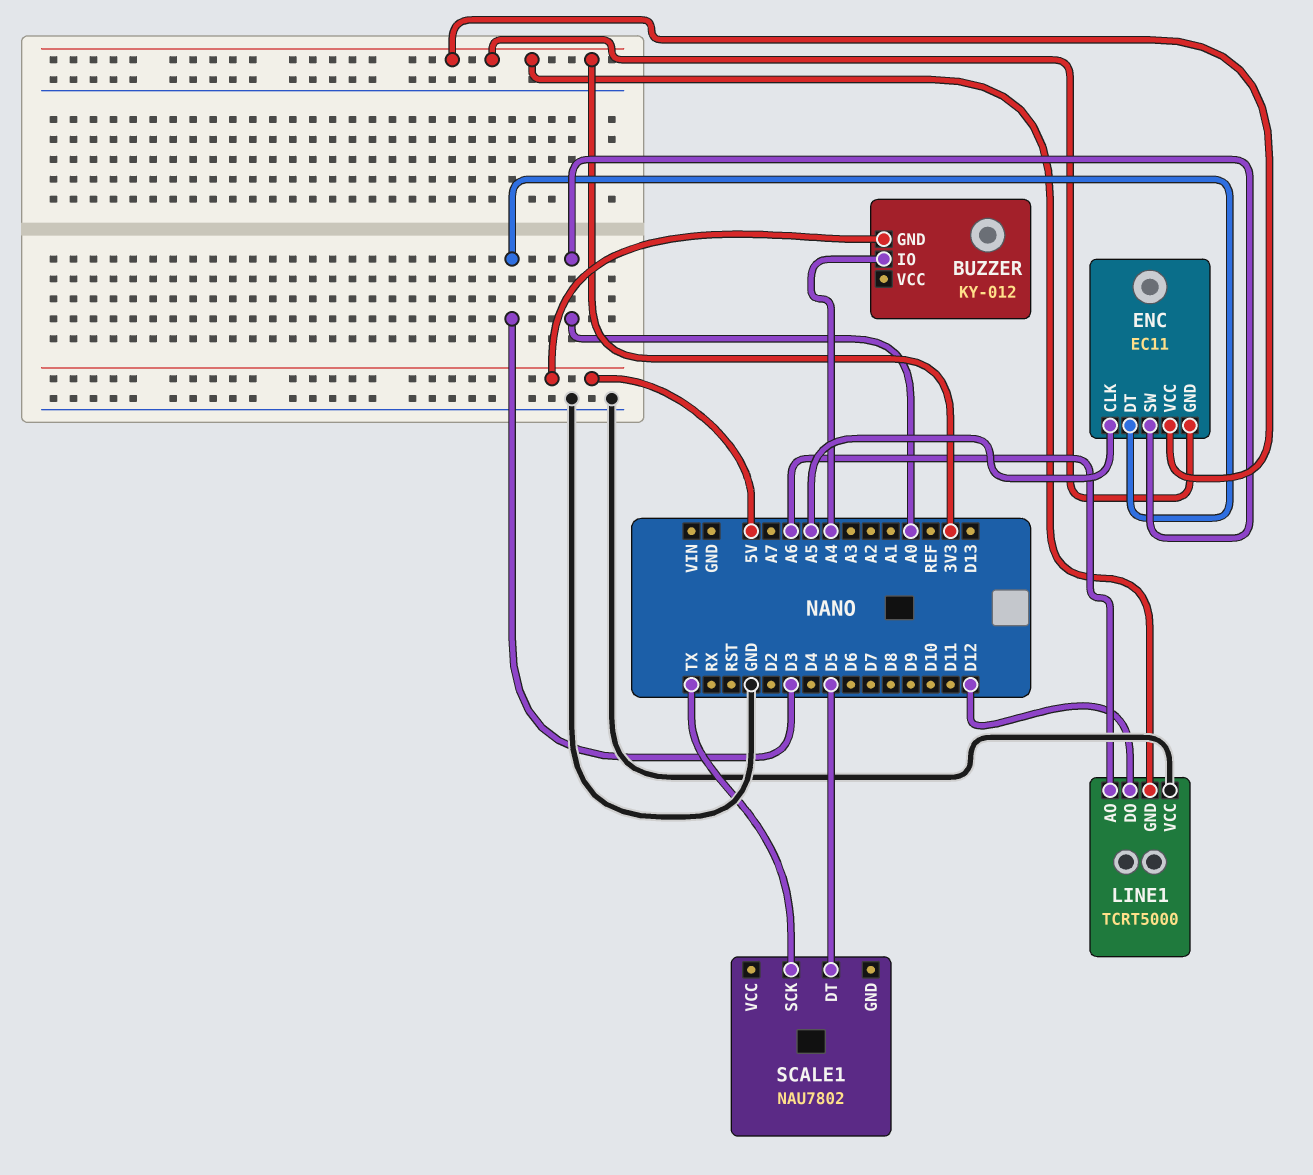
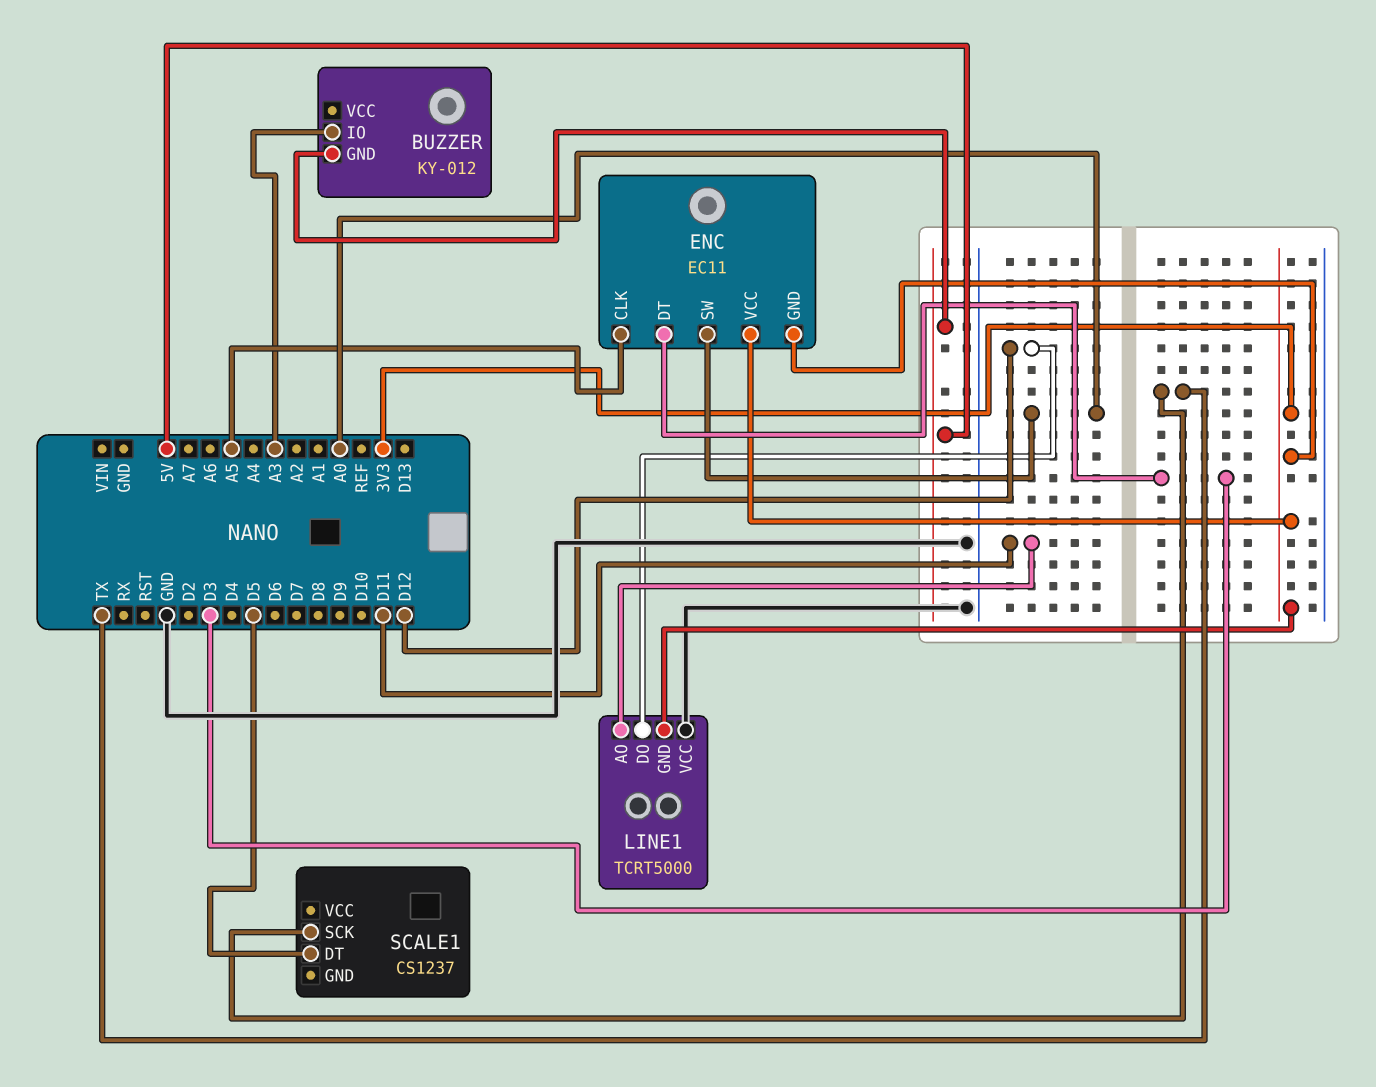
BUZZER pin IO: A4 -> A3
LINE1 pin AO: A6 -> D11
SCALE1: NAU7802 -> CS1237

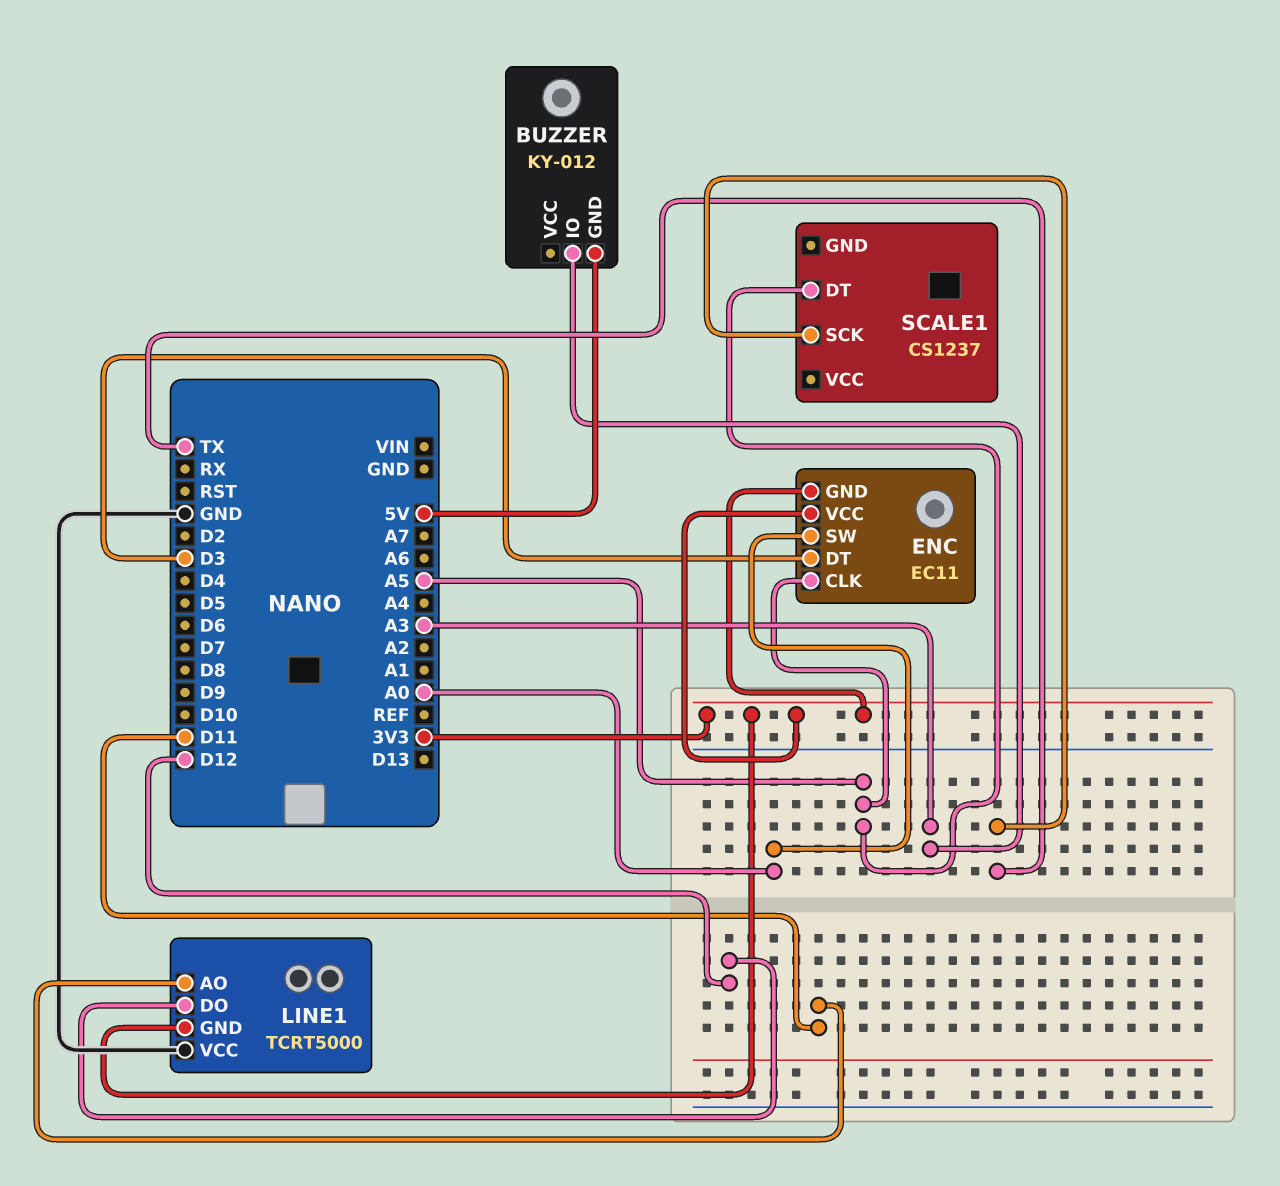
SCALE1 pin DT: D5 -> A5

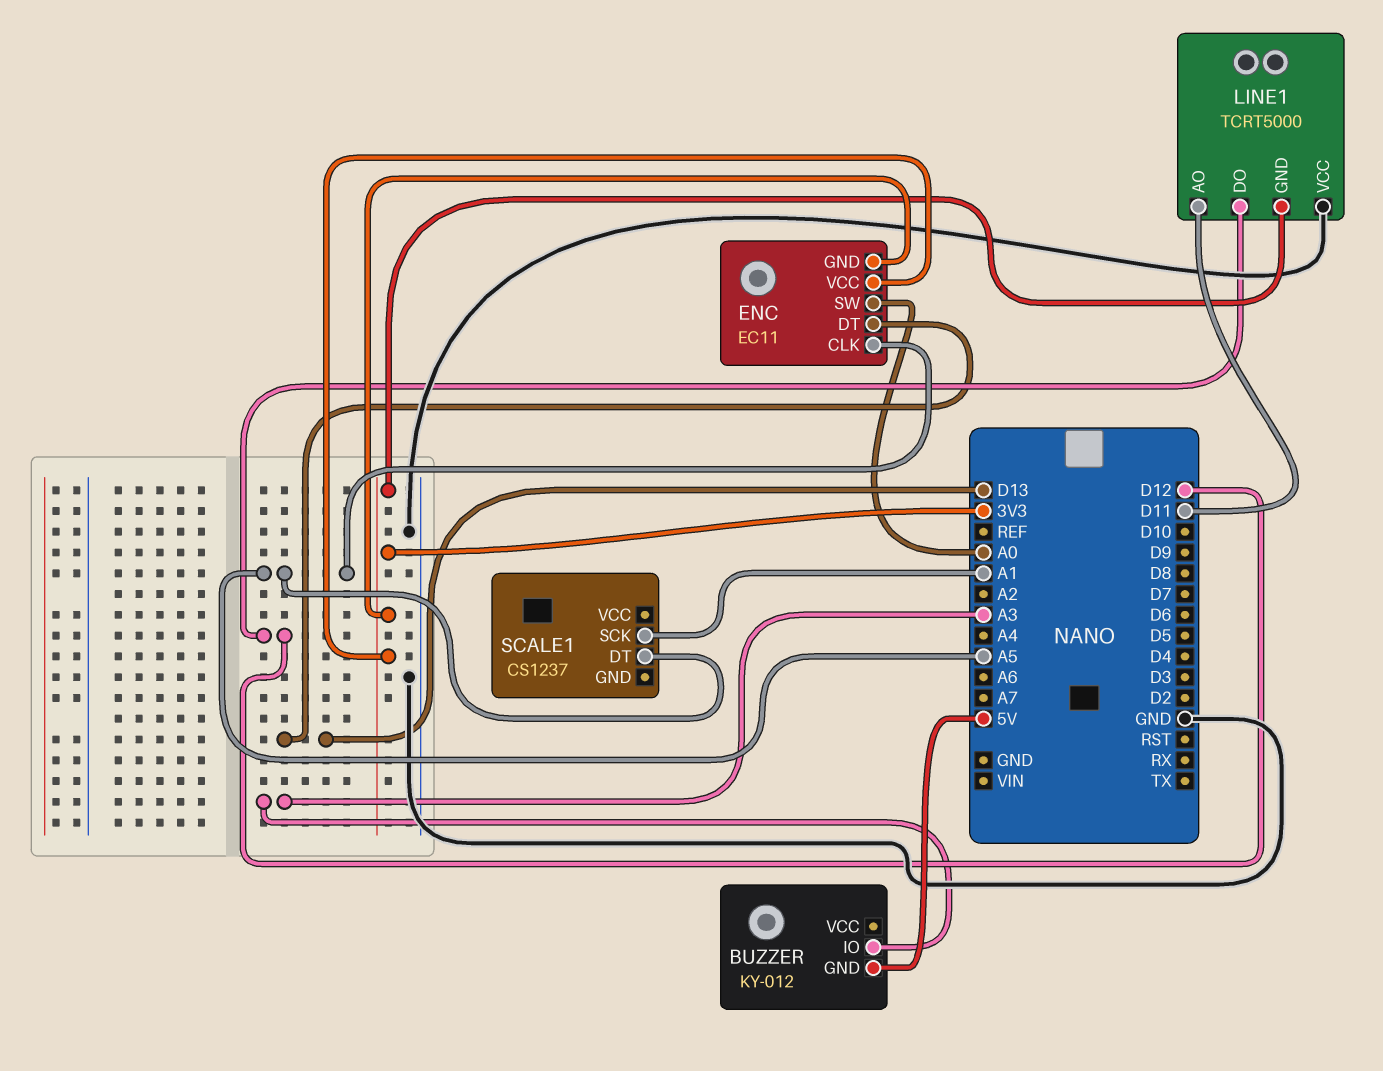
ENC pin DT: D3 -> D13
SCALE1 pin SCK: TX -> A1

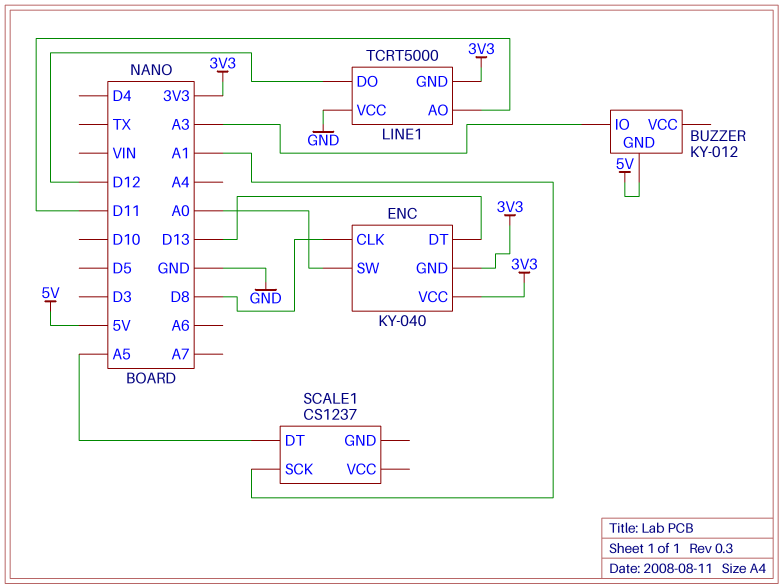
ENC: EC11 -> KY-040
ENC pin CLK: A5 -> D8

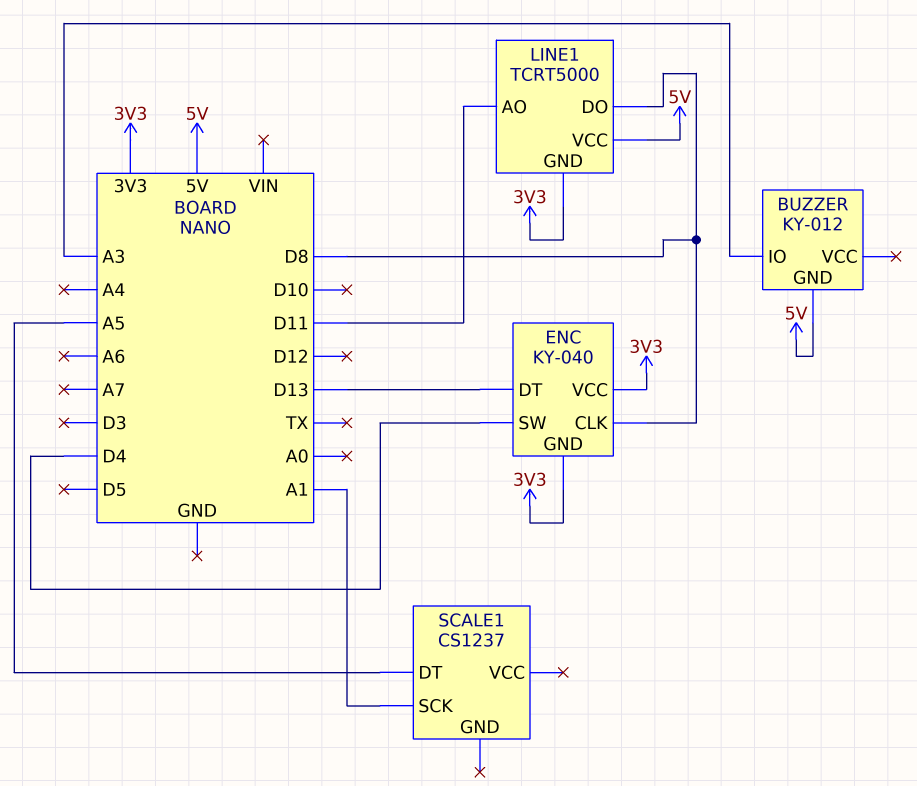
ENC pin SW: A0 -> D4
LINE1 pin DO: D12 -> D8
LINE1 pin VCC: GND -> 5V

